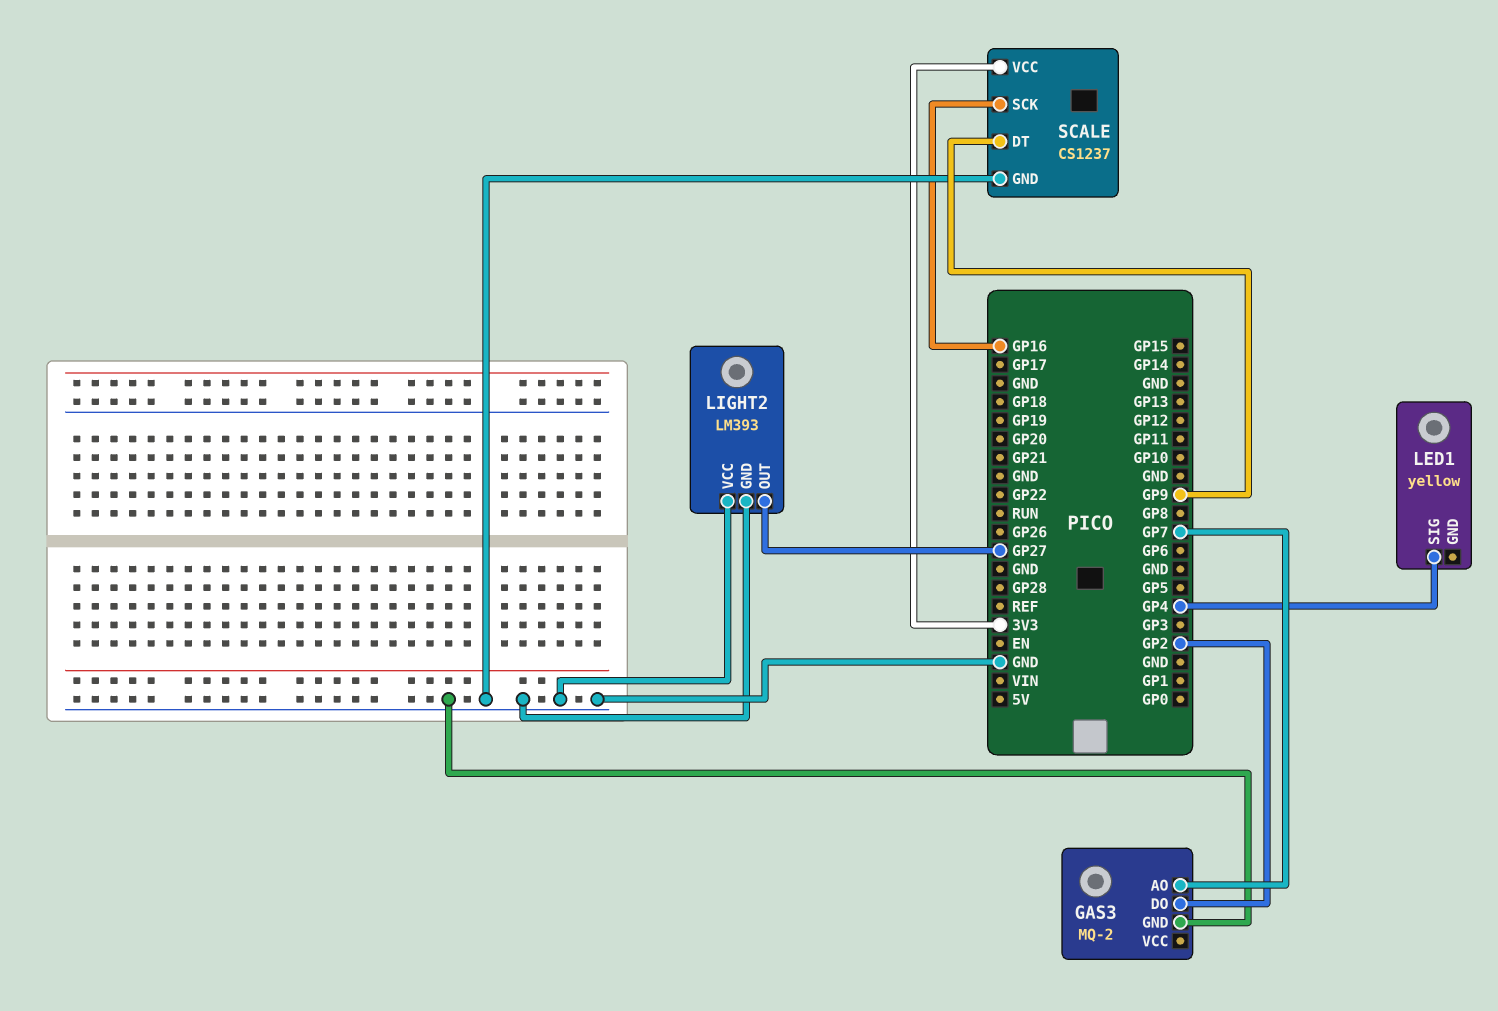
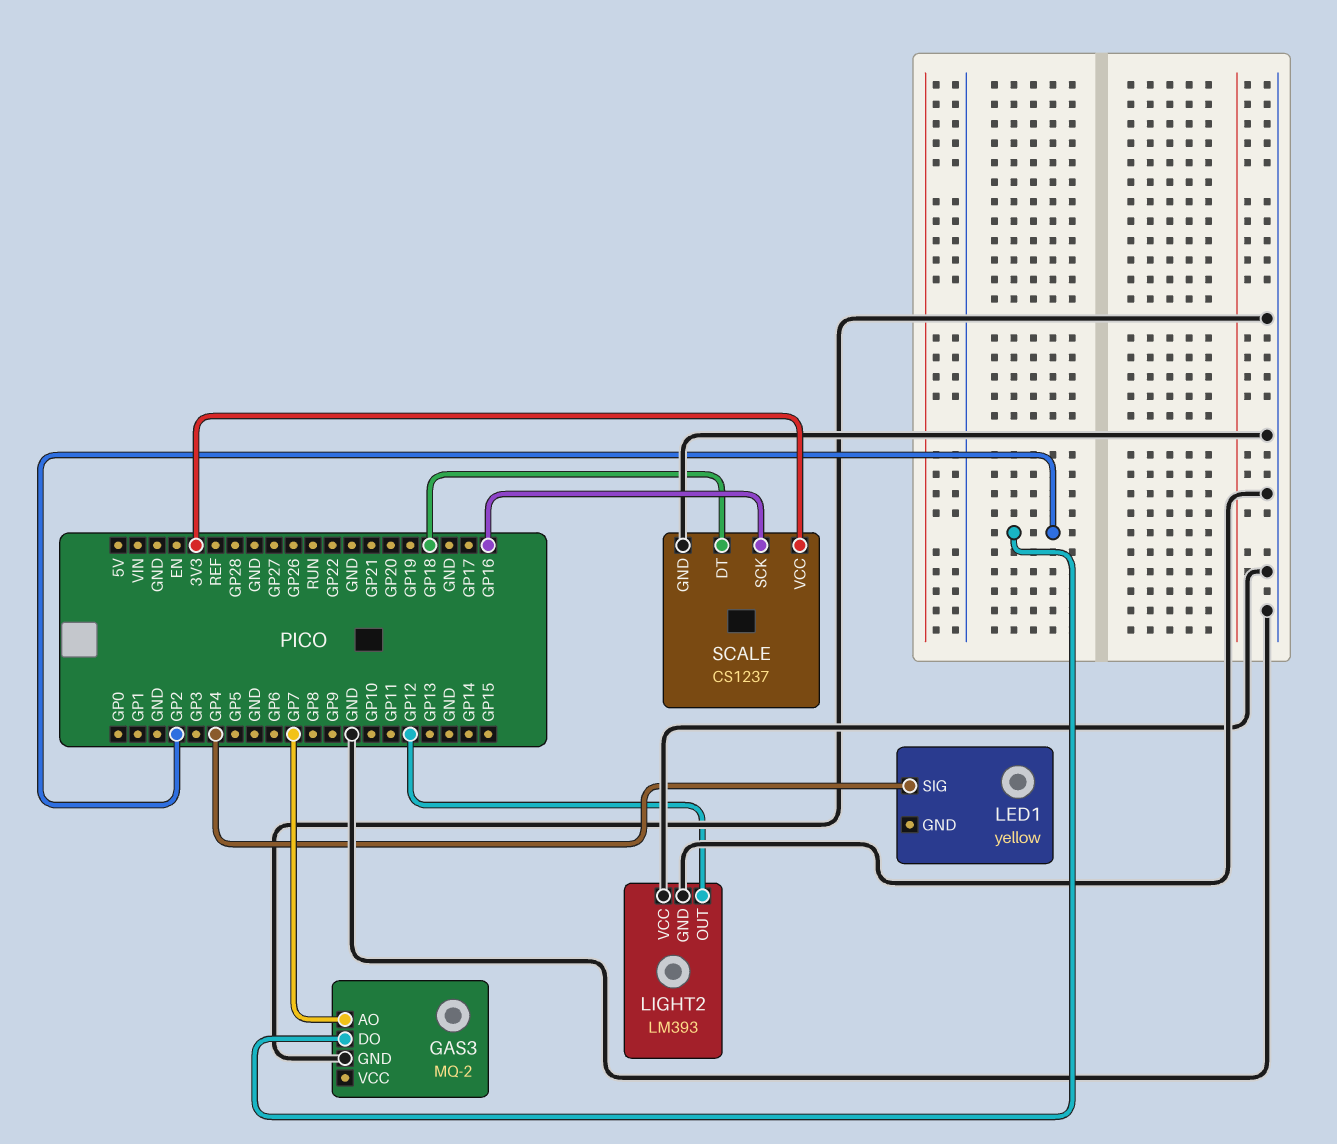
LIGHT2 pin OUT: GP27 -> GP12
SCALE pin DT: GP9 -> GP18

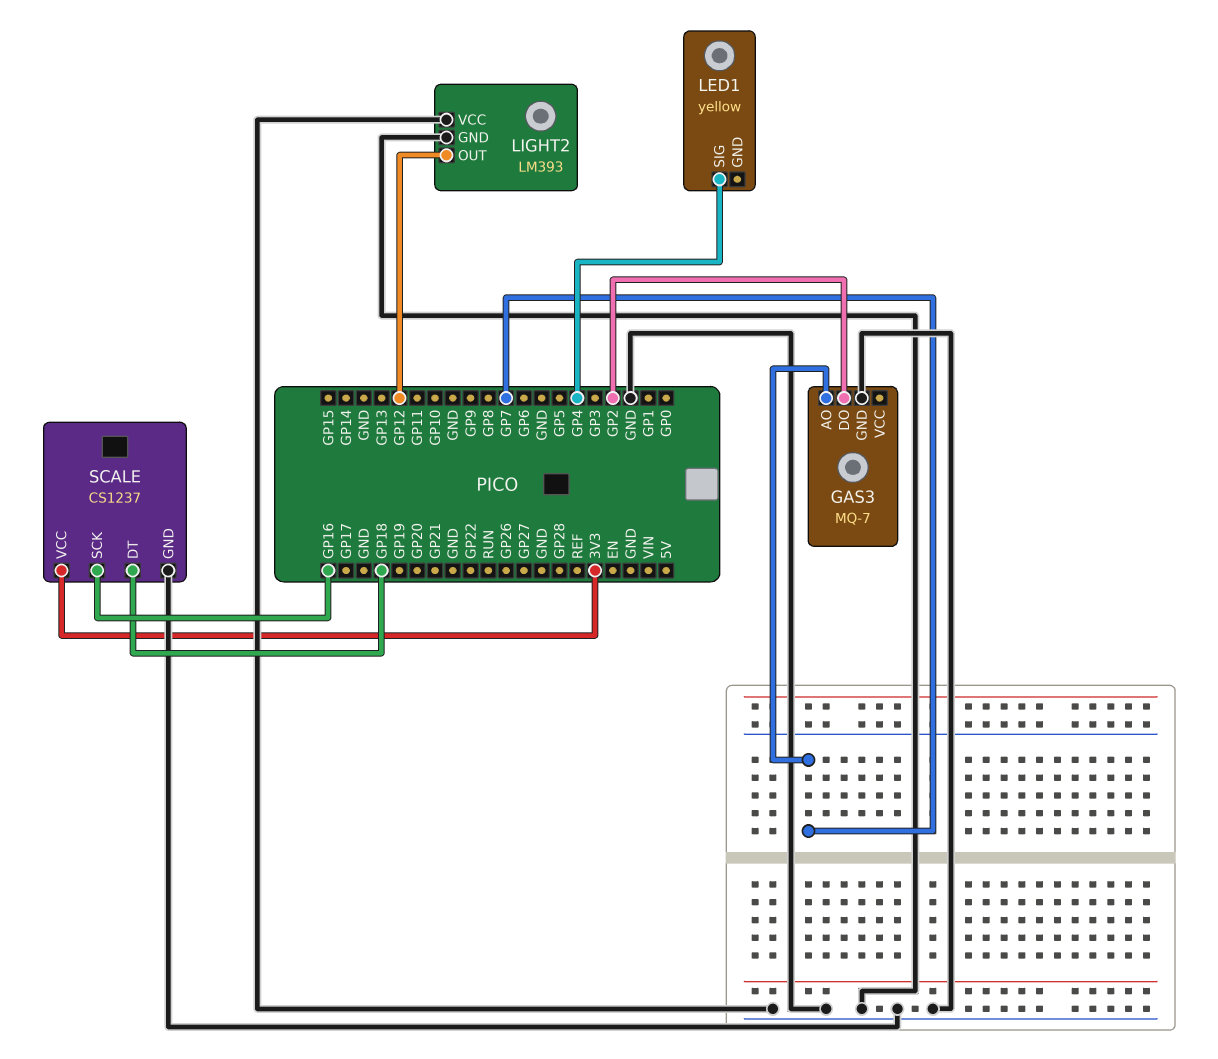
GAS3: MQ-2 -> MQ-7

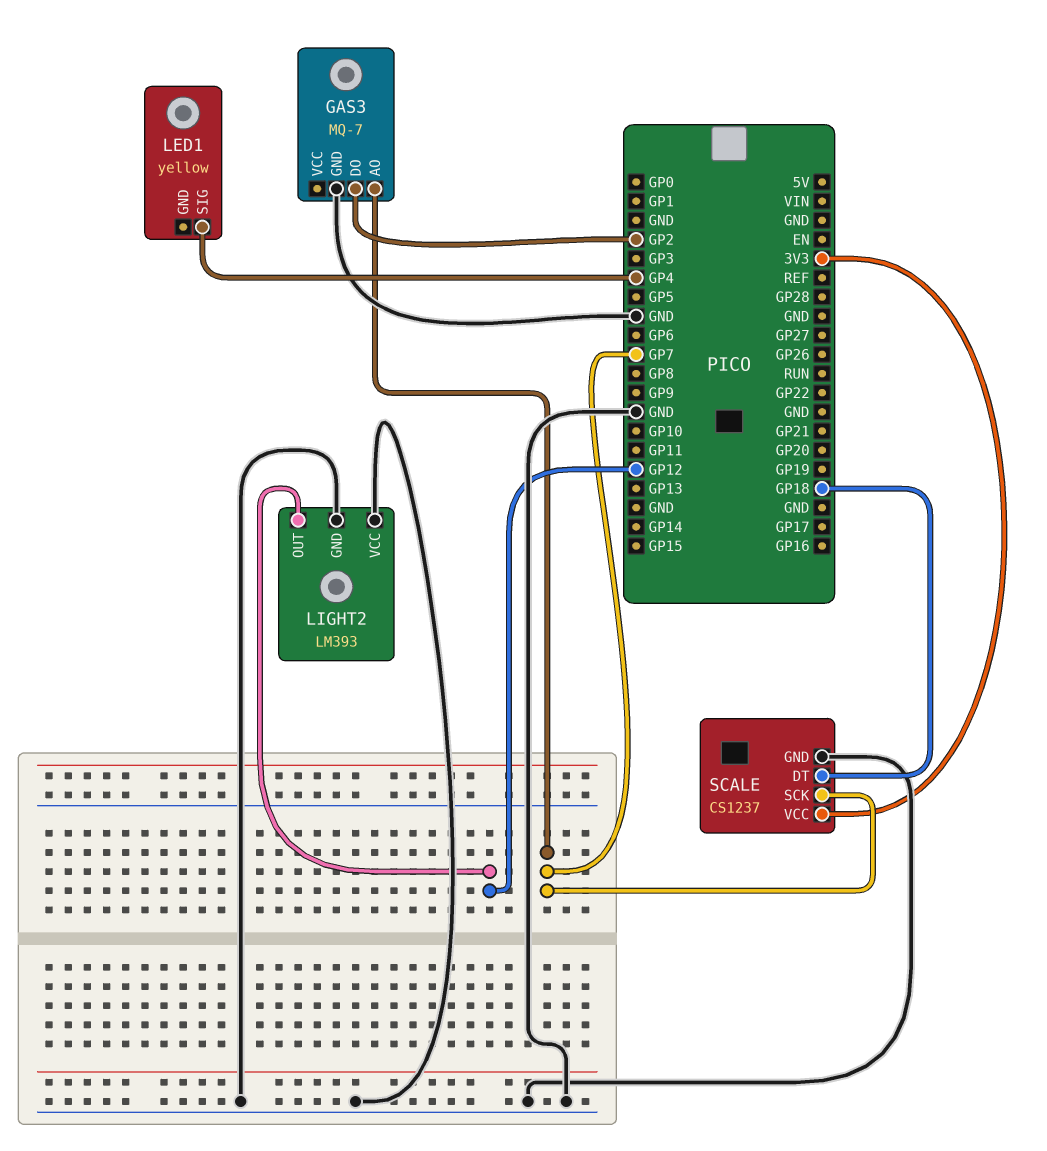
SCALE pin SCK: GP16 -> GP7

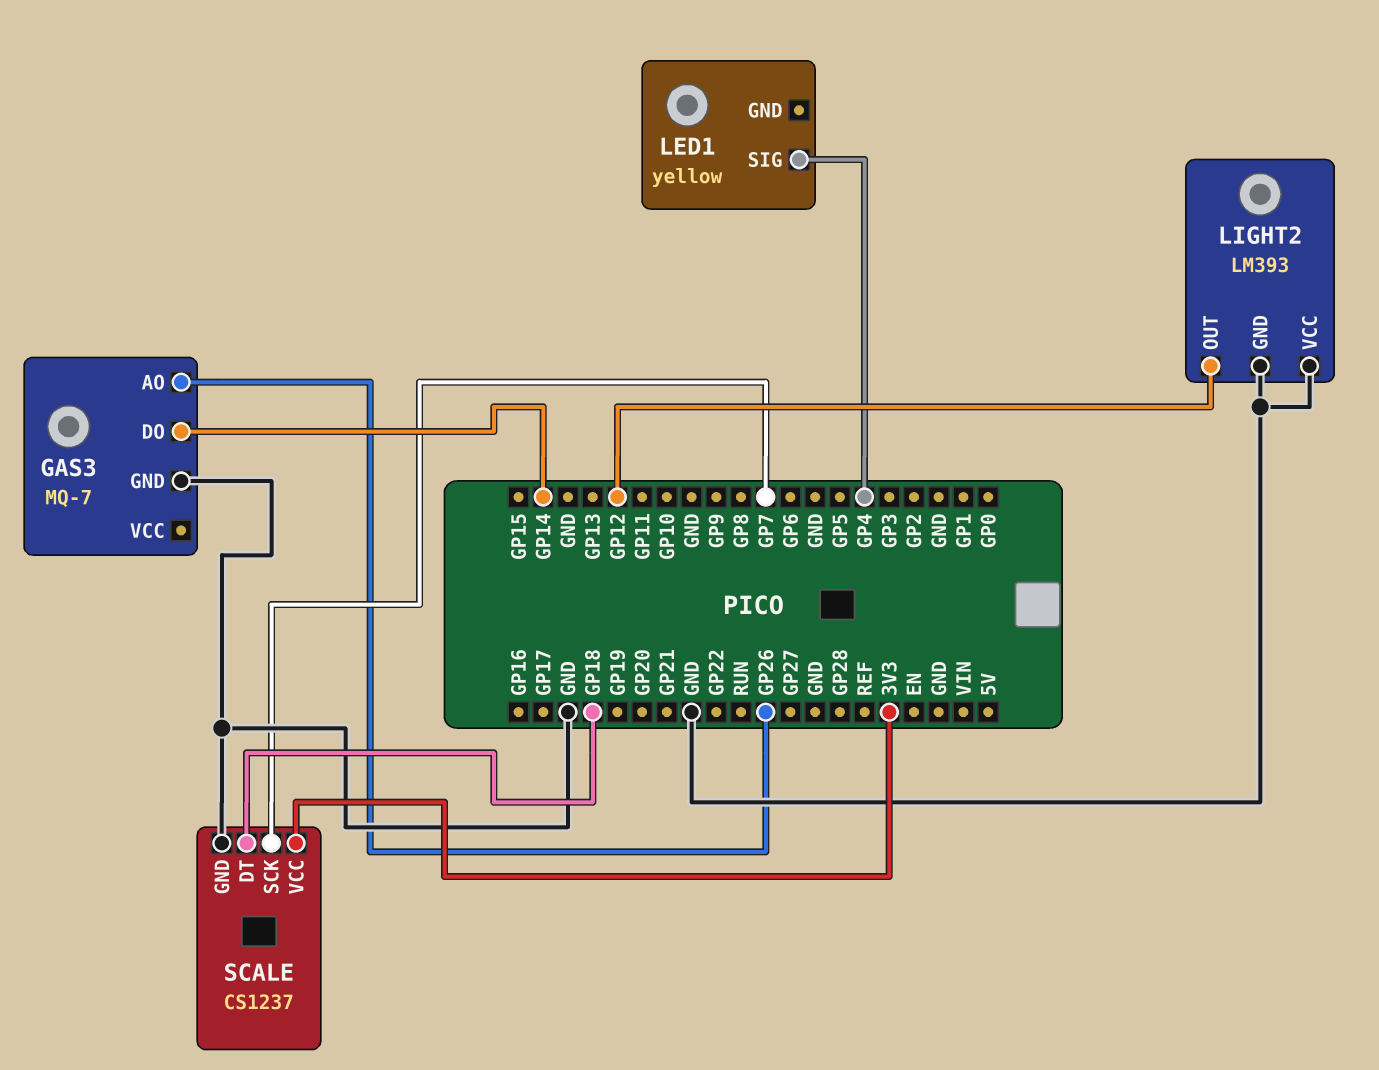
GAS3 pin AO: GP7 -> GP26
GAS3 pin DO: GP2 -> GP14

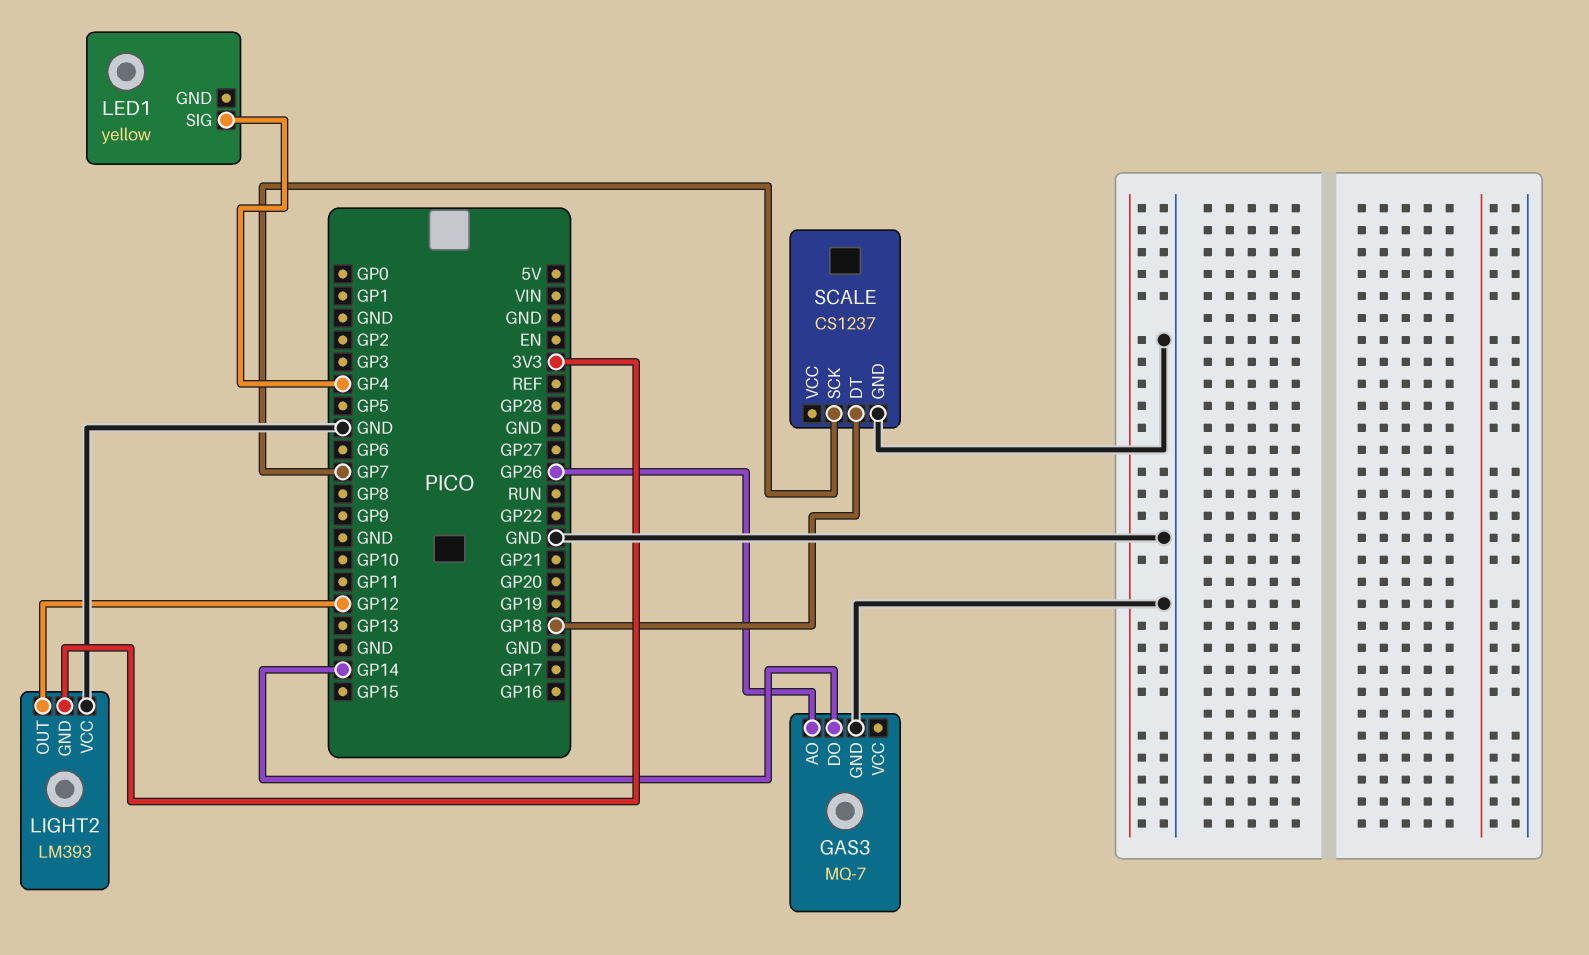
LIGHT2 pin GND: GND -> 3V3
SCALE pin VCC: 3V3 -> none

